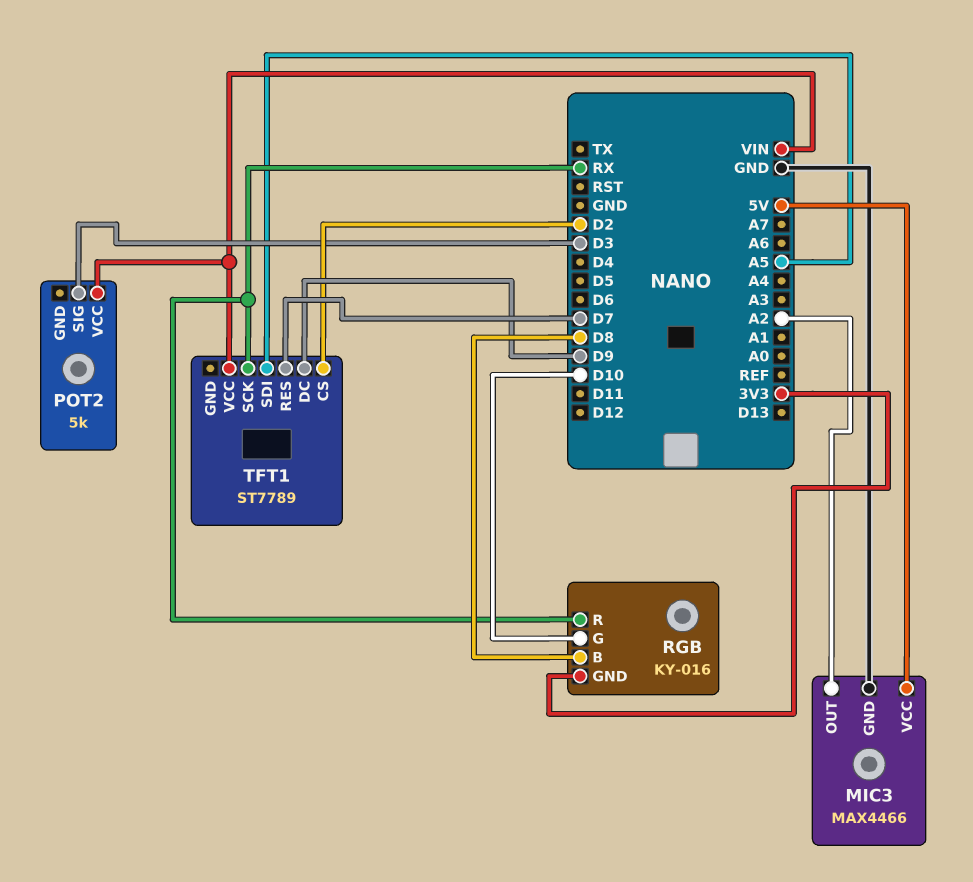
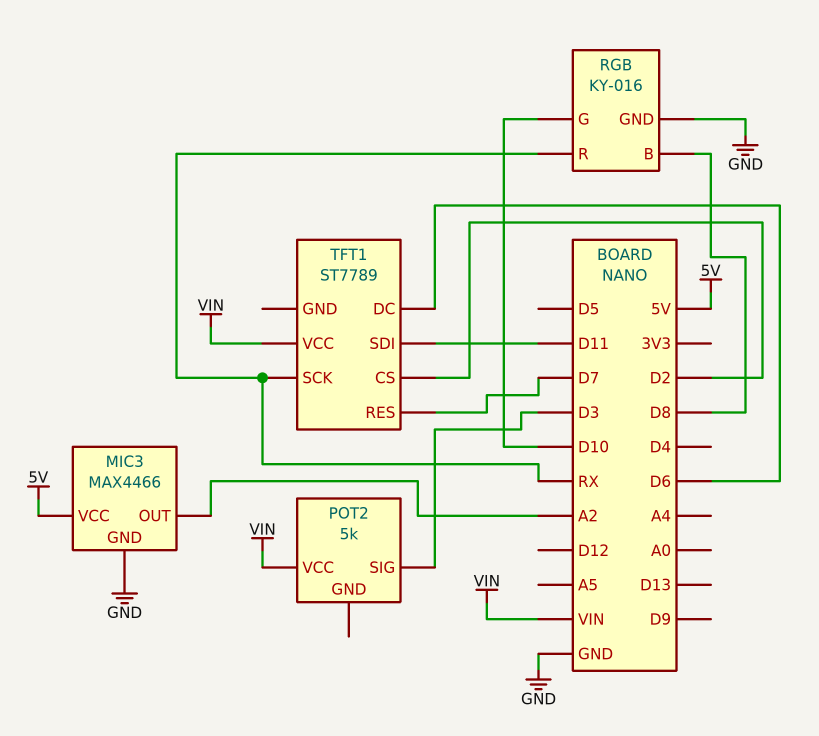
RGB pin GND: 3V3 -> GND
TFT1 pin DC: D9 -> D6
TFT1 pin SDI: A5 -> D11

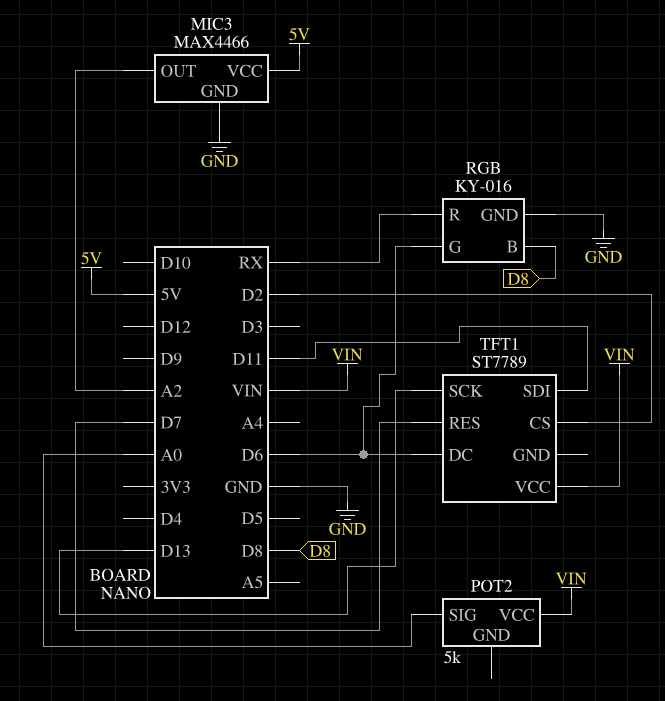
POT2 pin SIG: D3 -> A0
RGB pin G: D10 -> D6
TFT1 pin SCK: RX -> D13

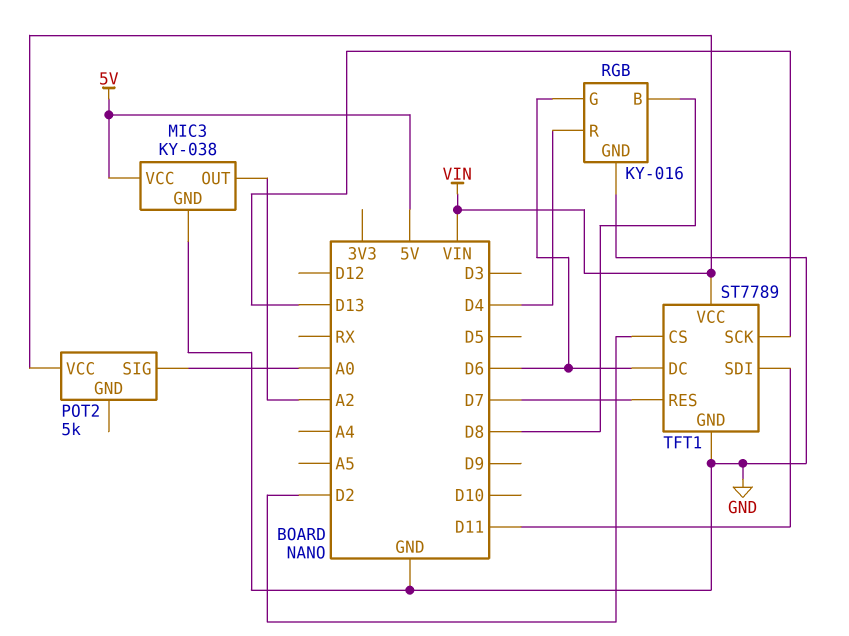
MIC3: MAX4466 -> KY-038
RGB pin R: RX -> D4
TFT1 pin GND: none -> GND

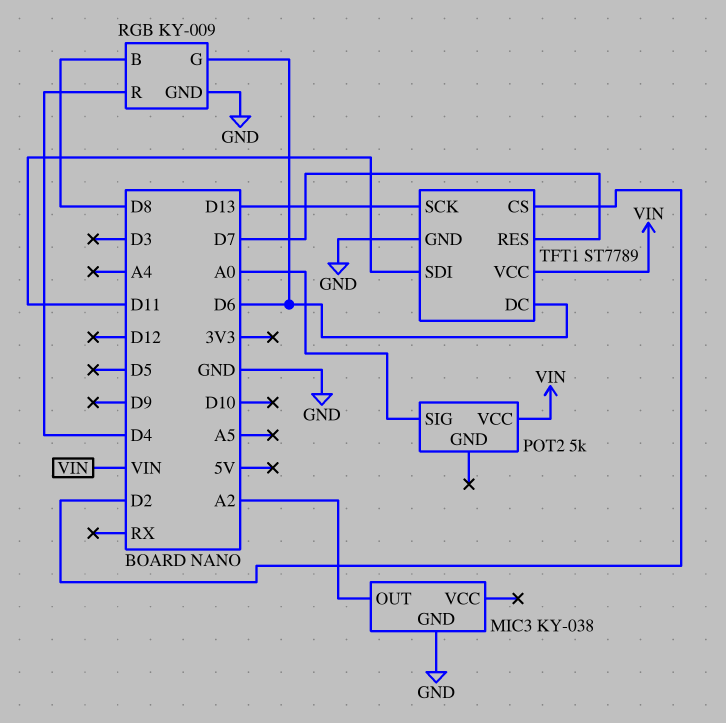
MIC3 pin VCC: 5V -> none
RGB: KY-016 -> KY-009

